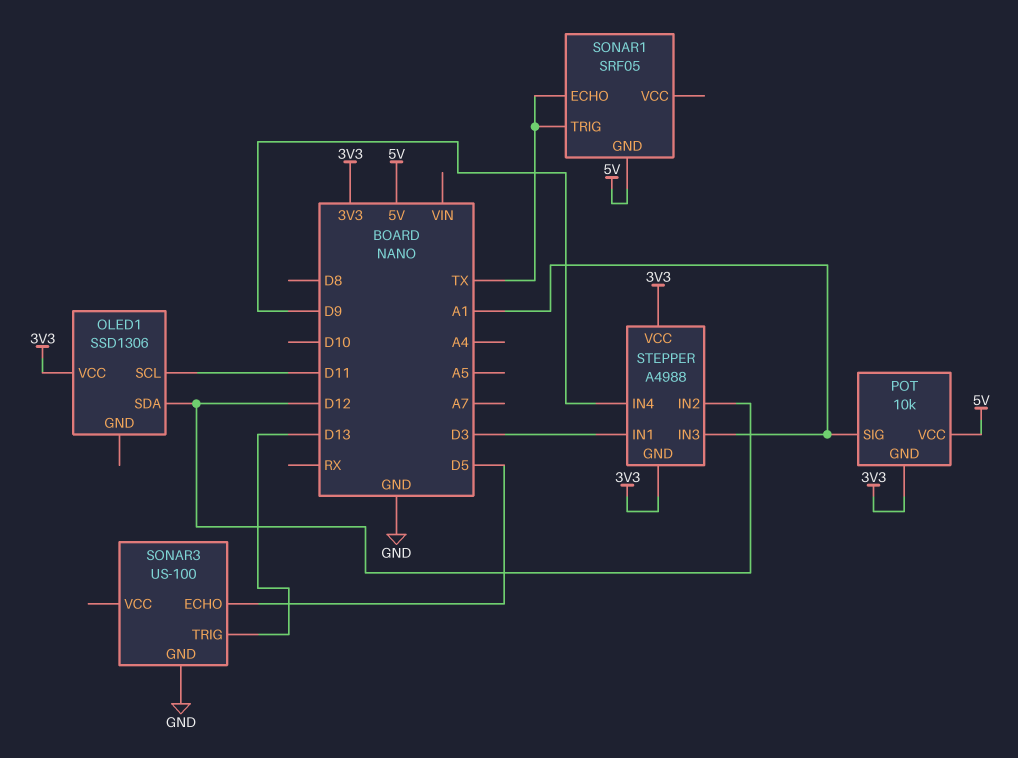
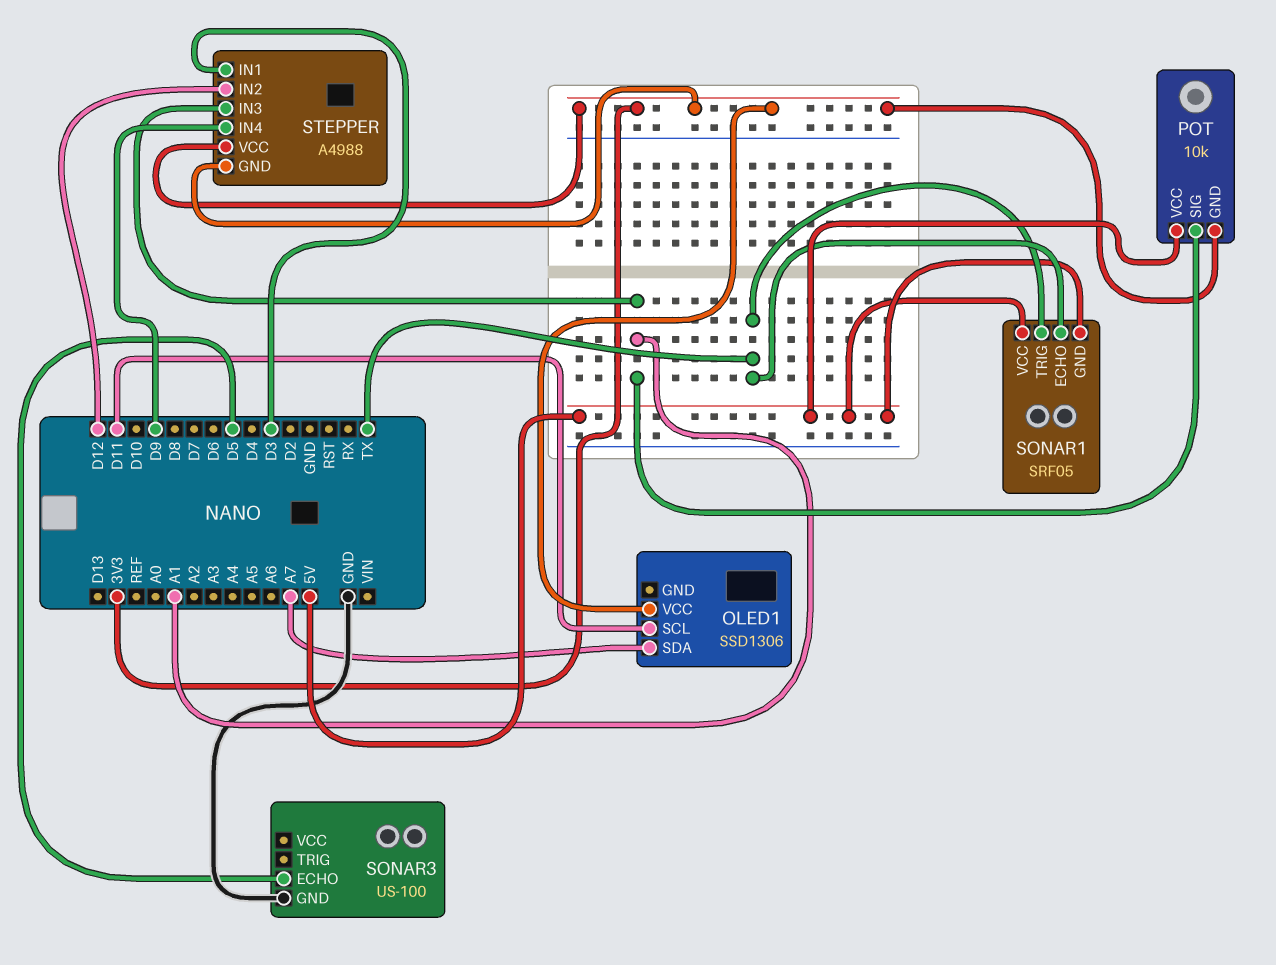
OLED1 pin SDA: D12 -> A7
SONAR1 pin VCC: none -> 5V
SONAR3 pin TRIG: D13 -> none

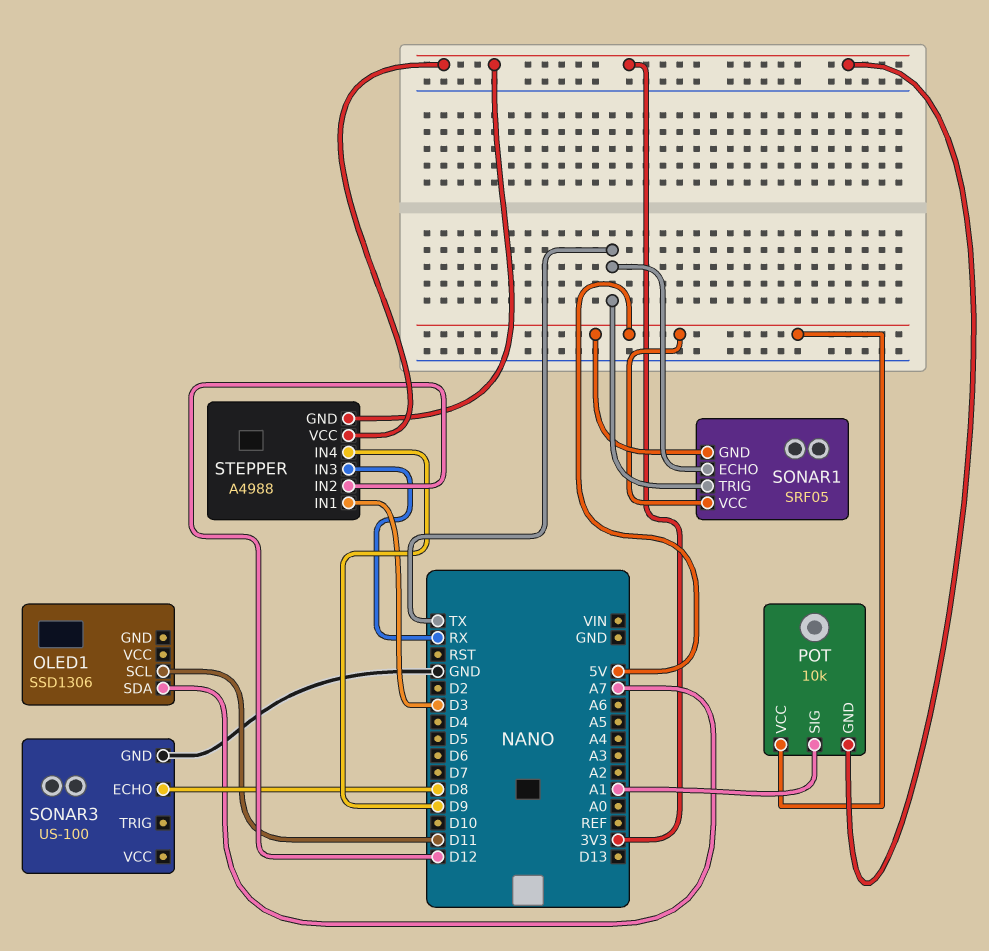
OLED1 pin VCC: 3V3 -> none
SONAR3 pin ECHO: D5 -> D8
STEPPER pin IN3: A1 -> RX

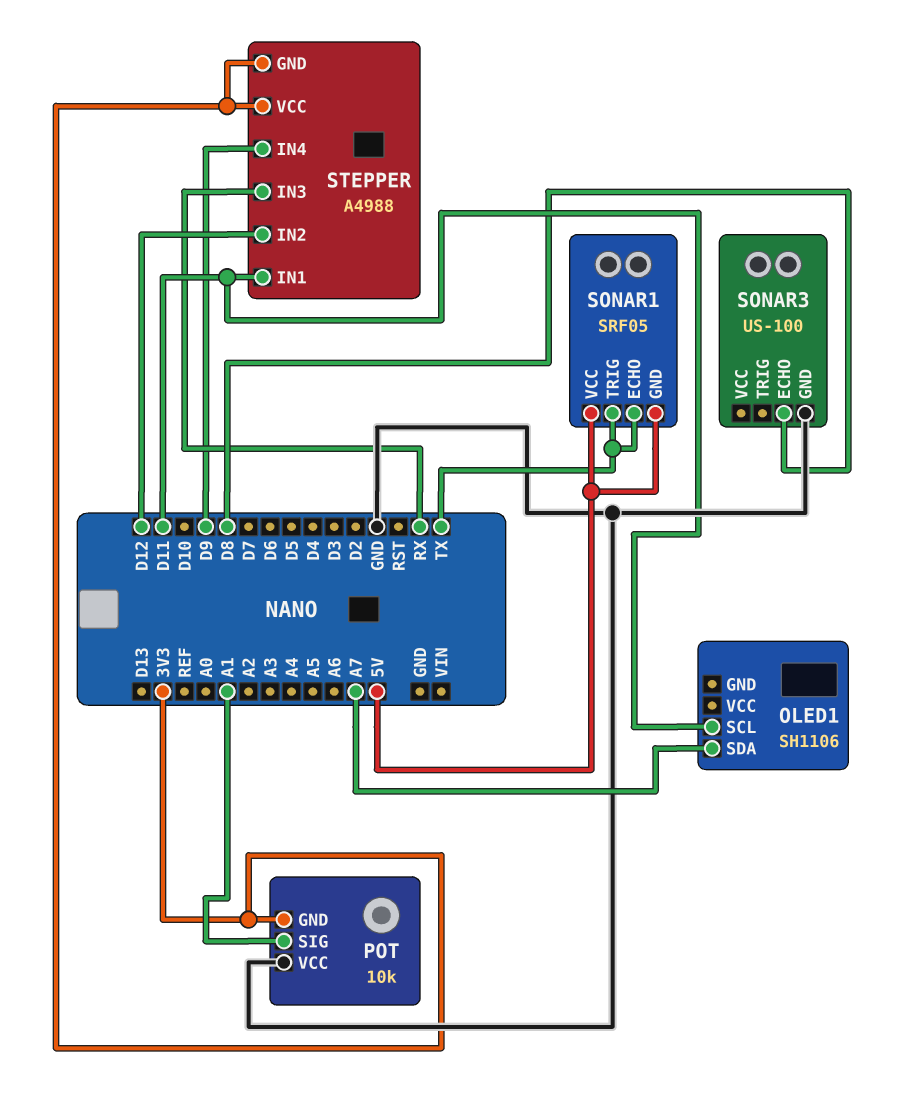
OLED1: SSD1306 -> SH1106
POT pin VCC: 5V -> GND
STEPPER pin IN1: D3 -> D11

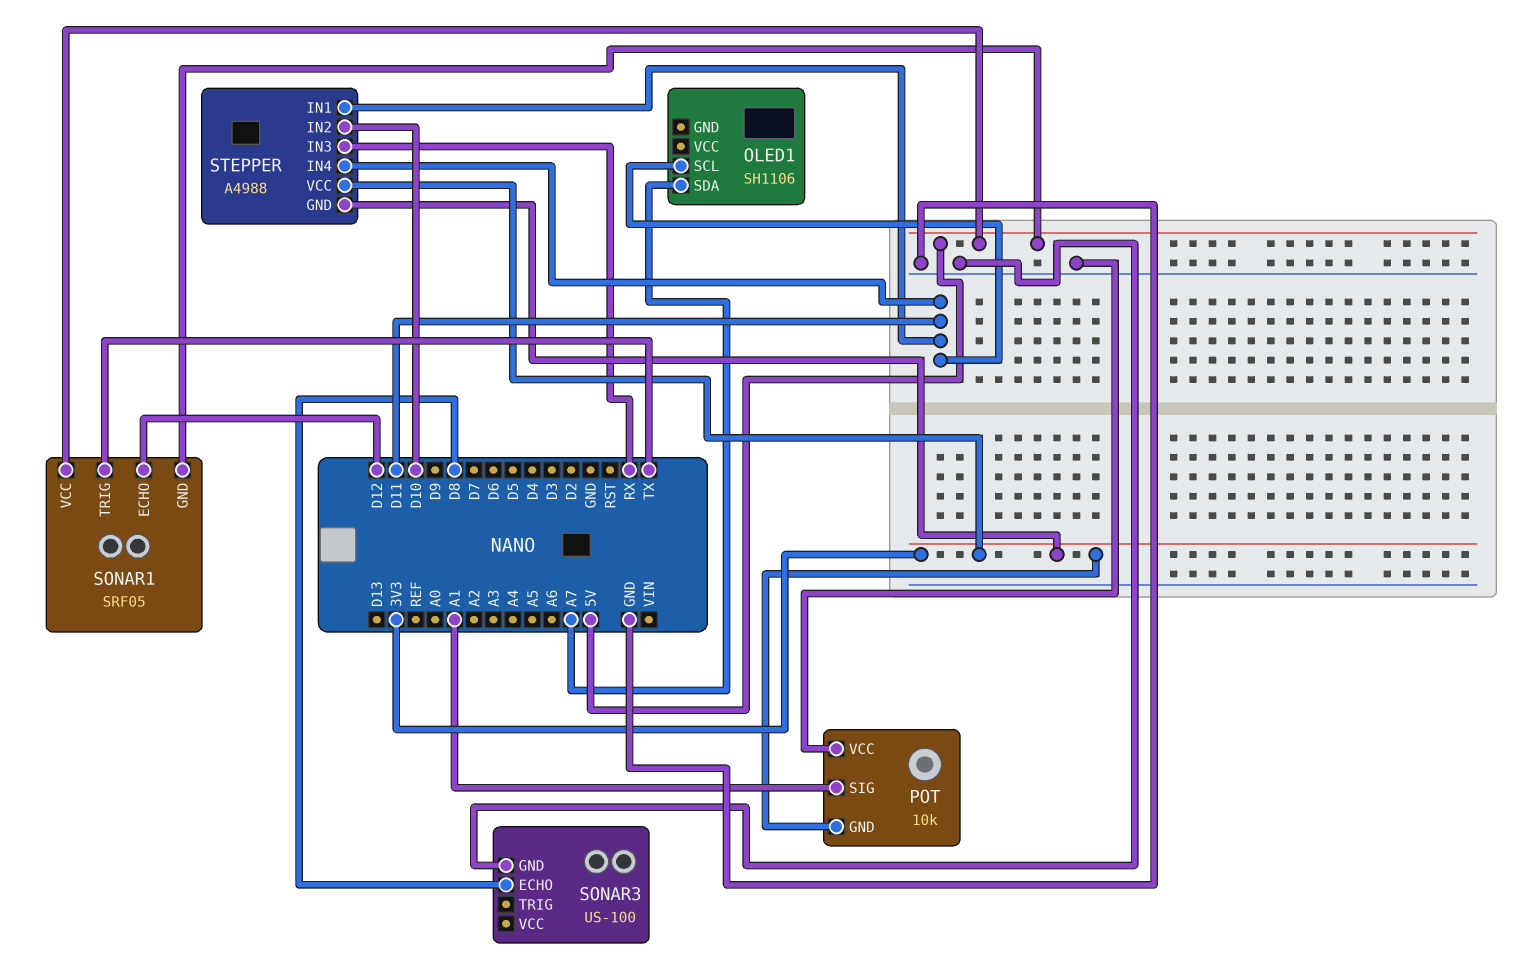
SONAR1 pin ECHO: TX -> D12
STEPPER pin IN2: D12 -> D10
STEPPER pin IN4: D9 -> D11

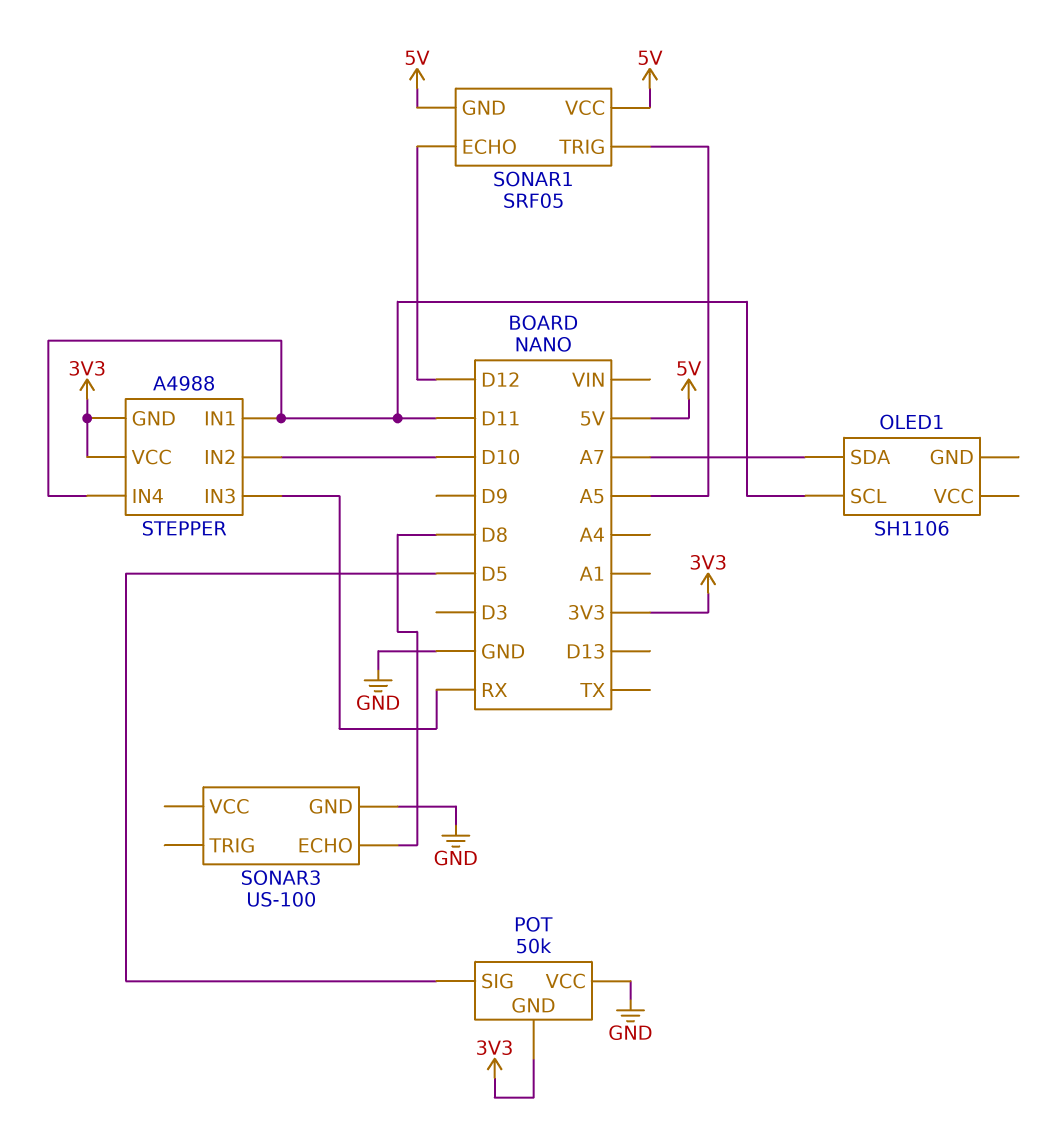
POT: 10k -> 50k
POT pin SIG: A1 -> D5
SONAR1 pin TRIG: TX -> A5

